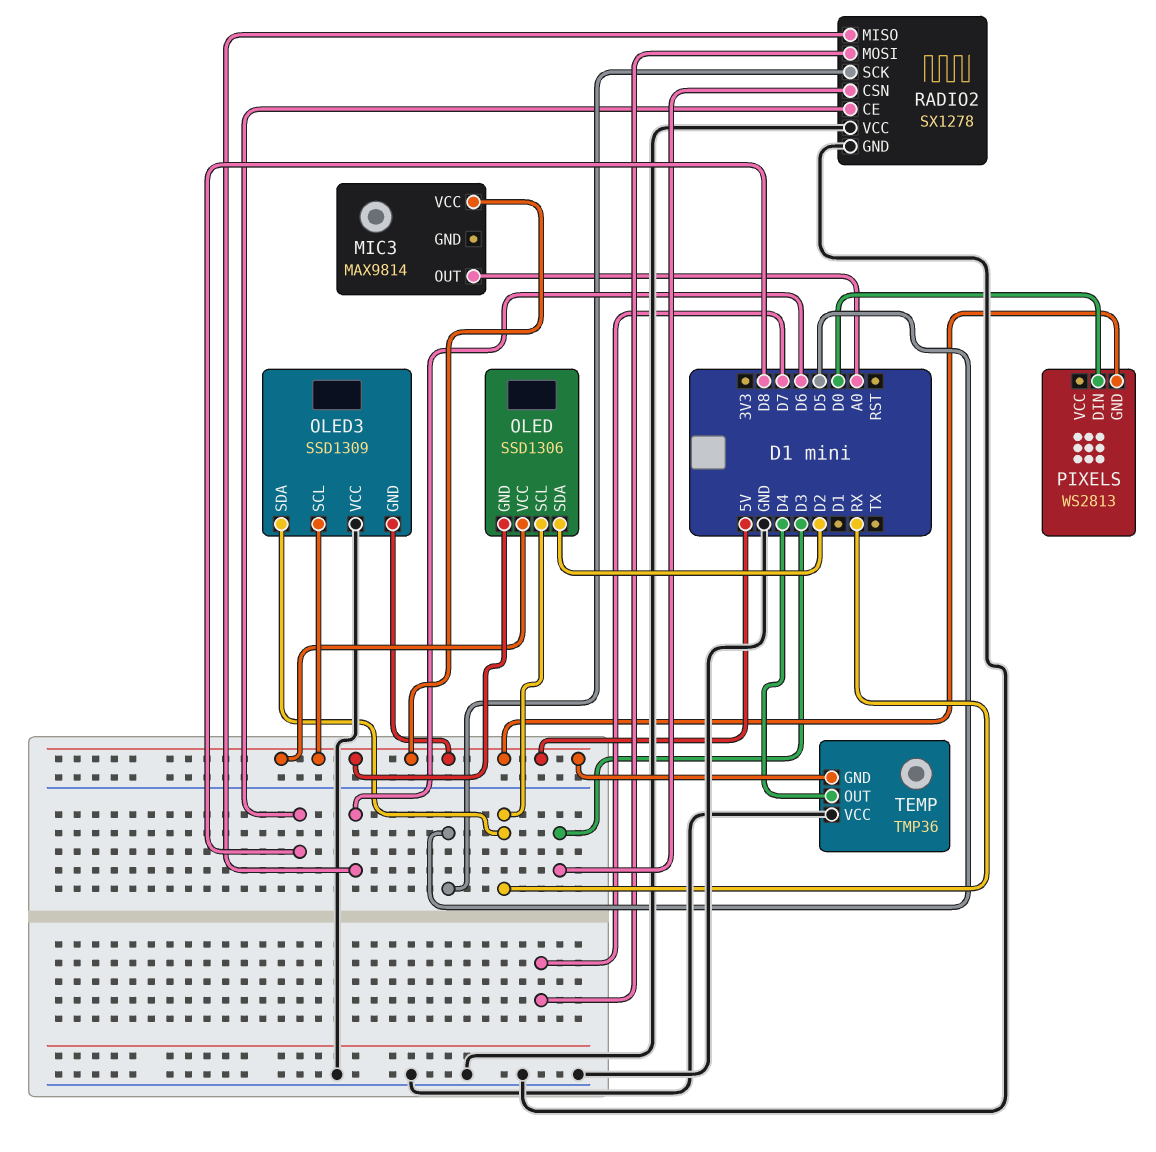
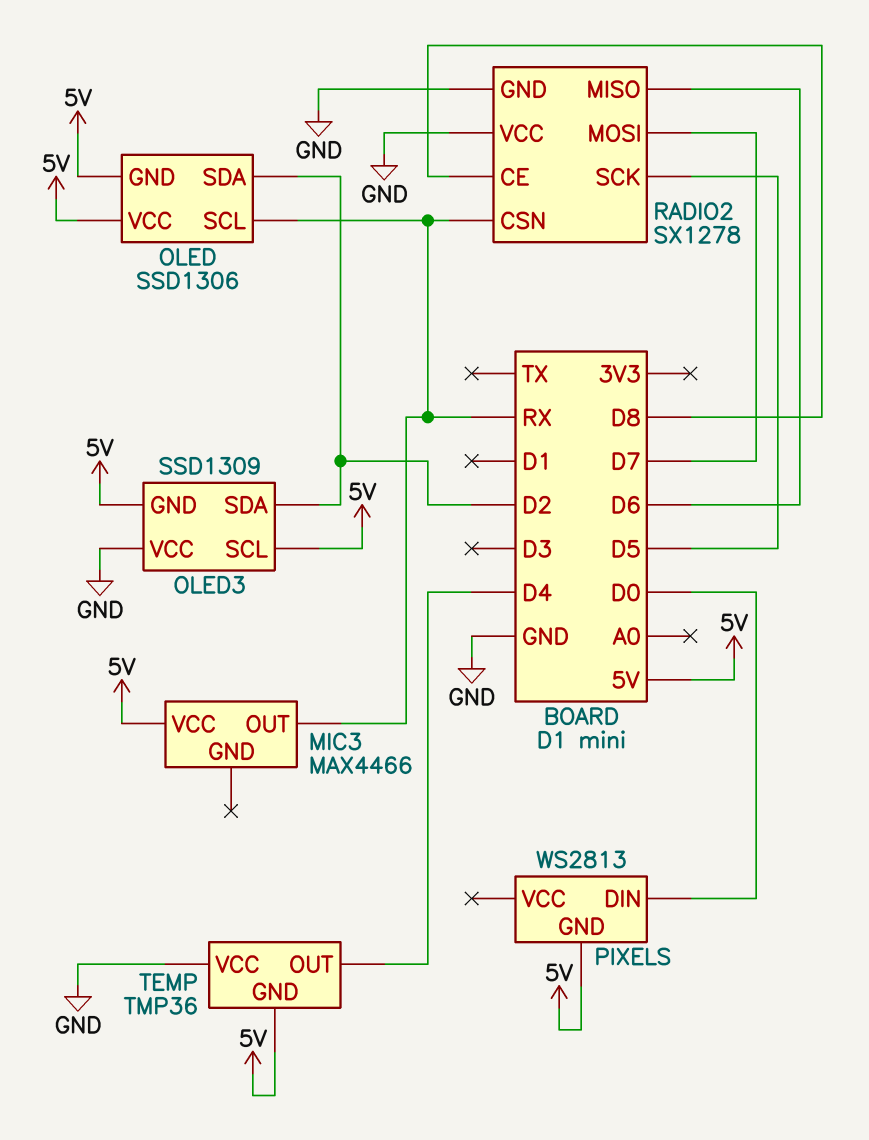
MIC3: MAX9814 -> MAX4466
MIC3 pin OUT: A0 -> RX
OLED3 pin SDA: RX -> D2
RADIO2 pin CSN: D3 -> RX

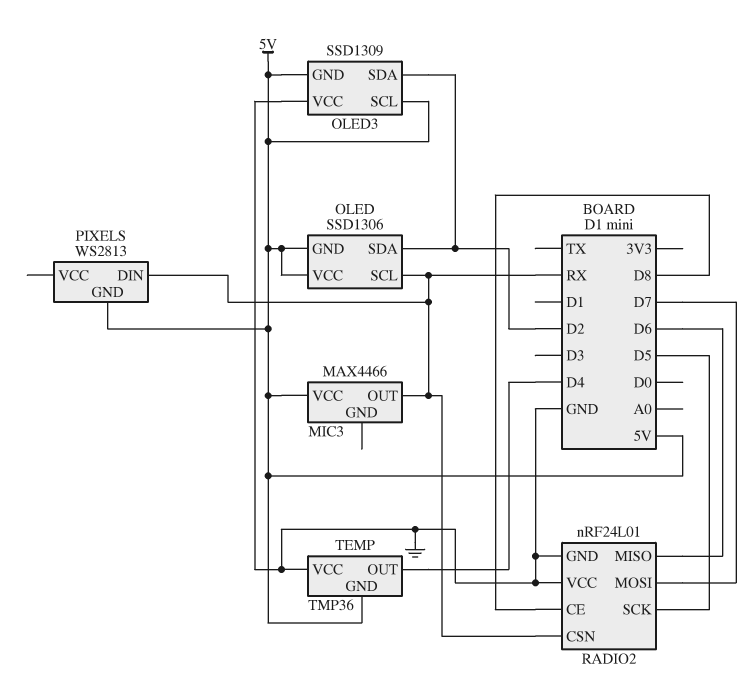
PIXELS pin DIN: D0 -> RX
RADIO2: SX1278 -> nRF24L01

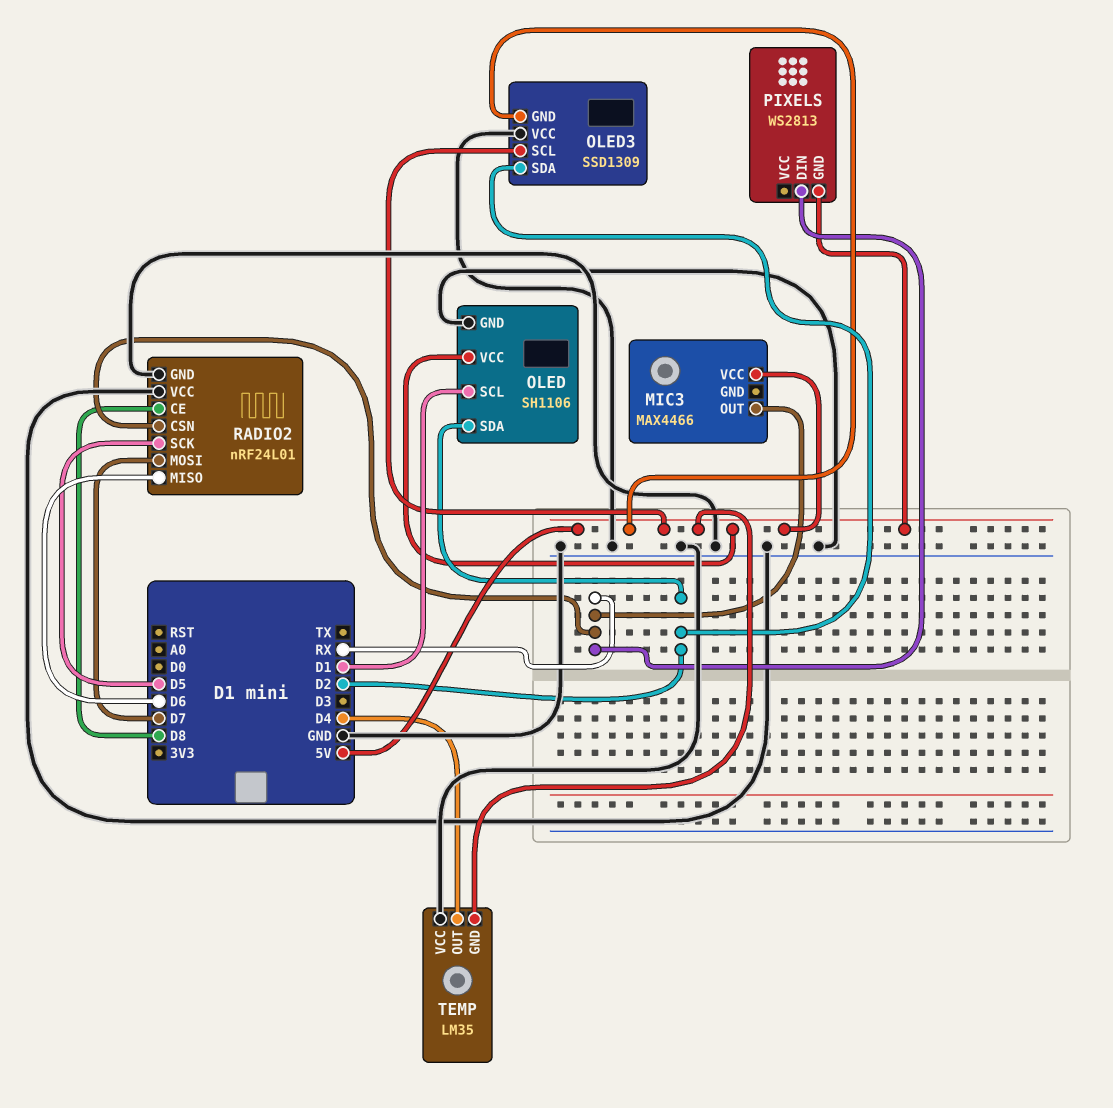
OLED: SSD1306 -> SH1106
OLED pin GND: 5V -> GND
OLED pin SCL: RX -> D1
TEMP: TMP36 -> LM35

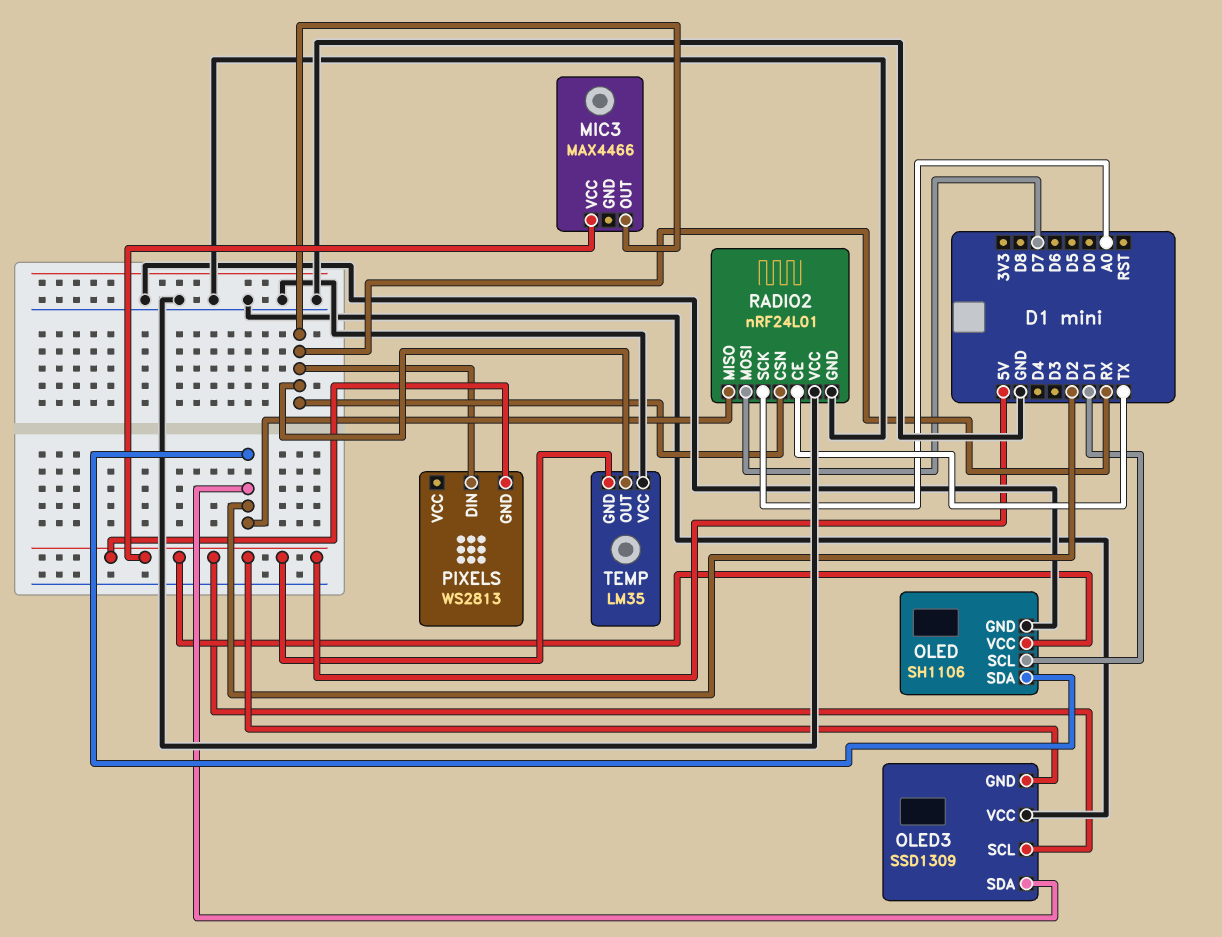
RADIO2 pin CE: D8 -> TX
RADIO2 pin MISO: D6 -> D2
RADIO2 pin SCK: D5 -> A0
TEMP pin OUT: D4 -> RX

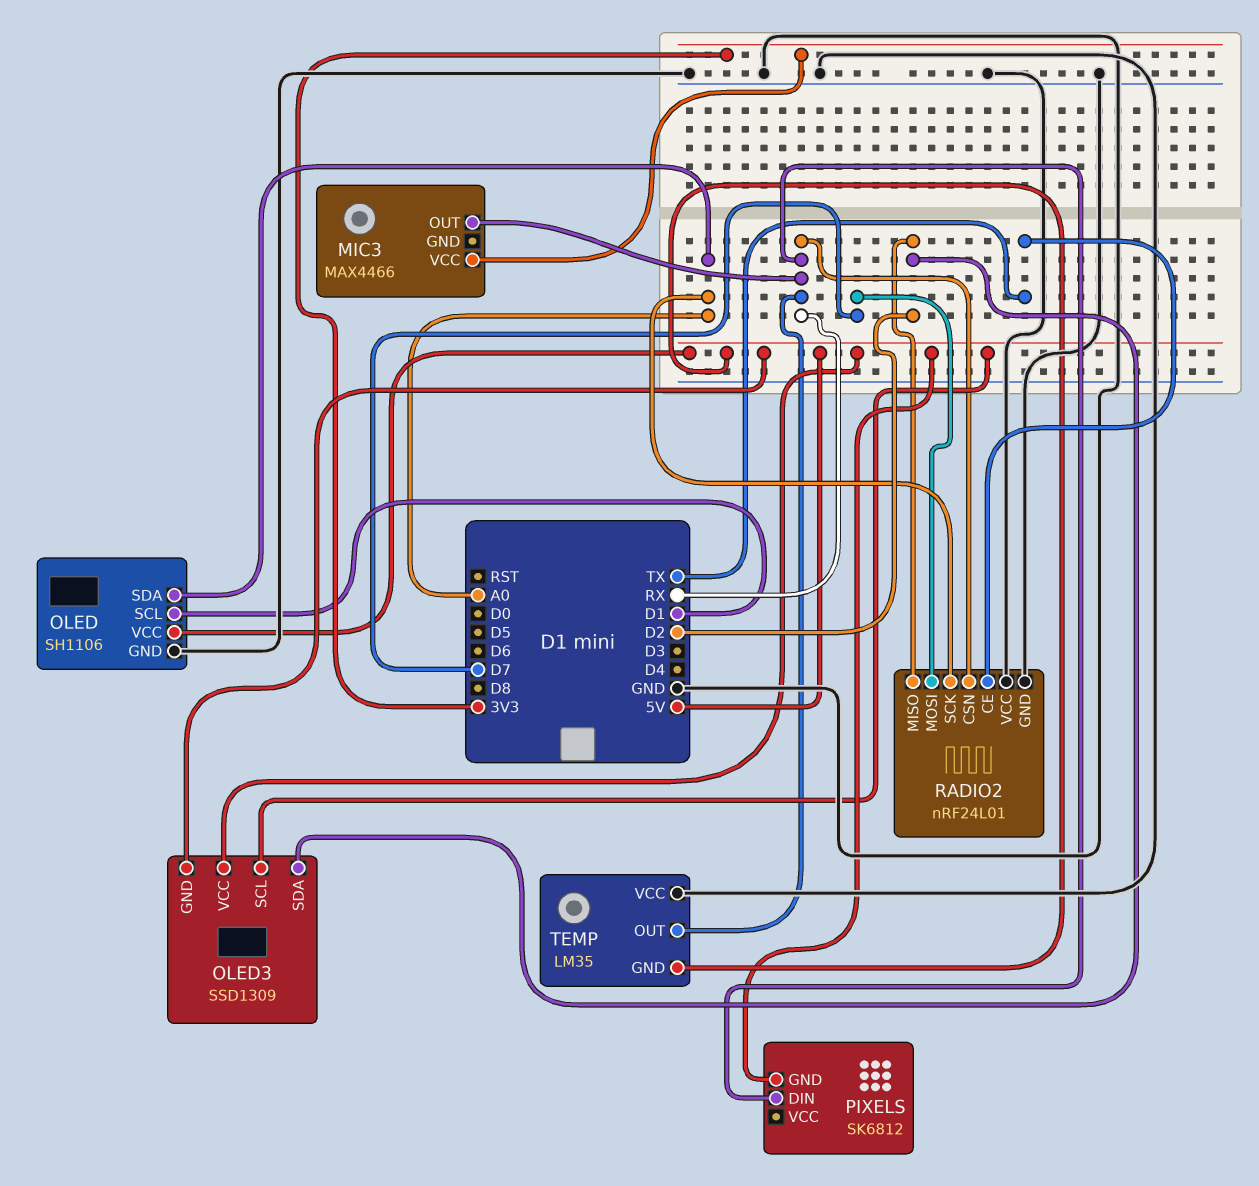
MIC3 pin VCC: 5V -> 3V3
OLED pin SDA: D2 -> A0
OLED3 pin VCC: GND -> 5V
PIXELS: WS2813 -> SK6812

